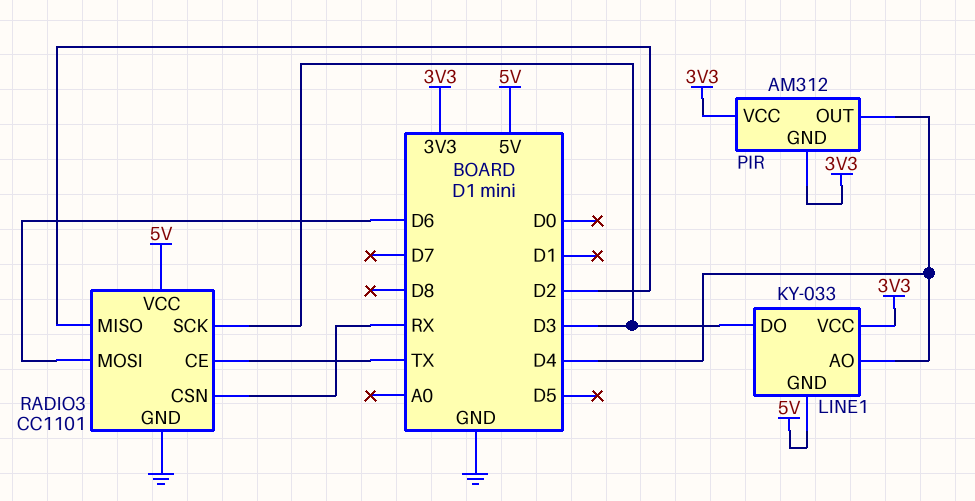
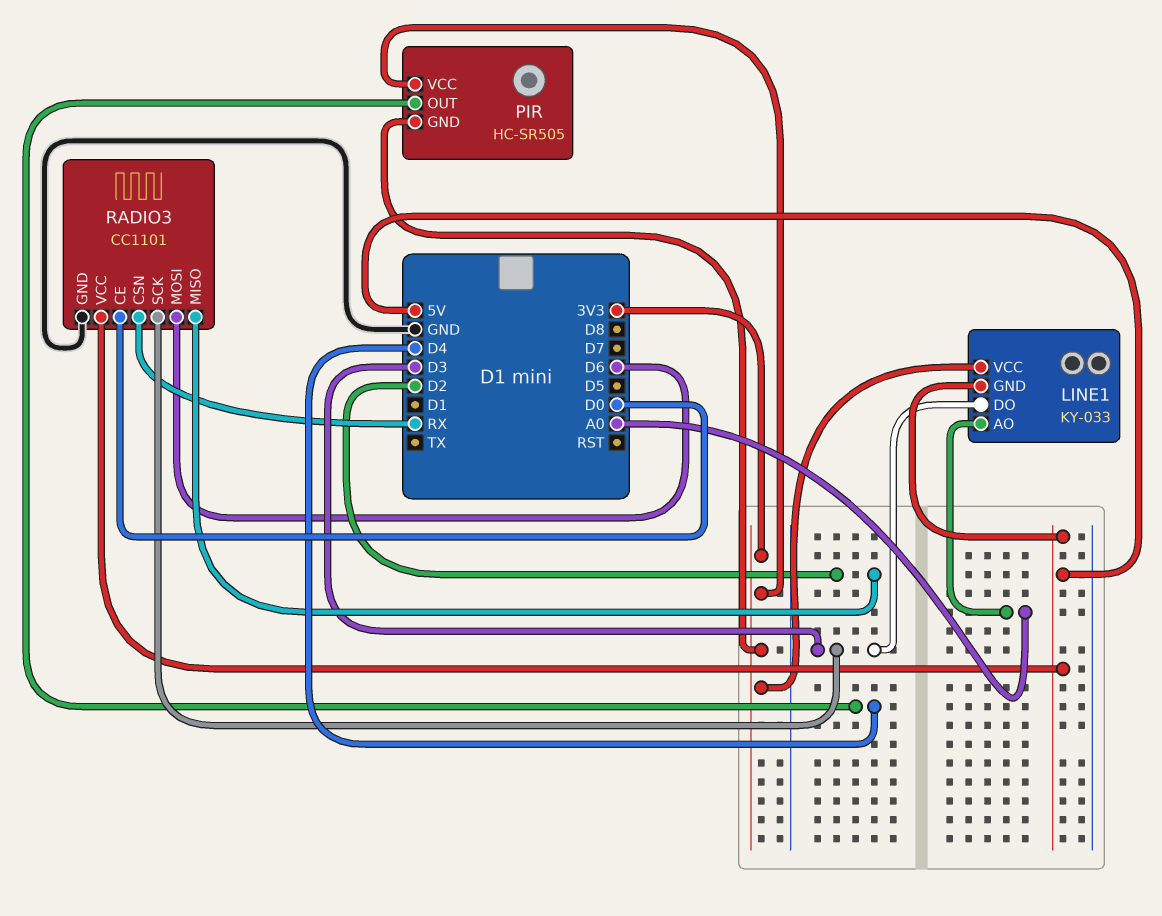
LINE1 pin AO: D4 -> A0
PIR: AM312 -> HC-SR505
RADIO3 pin CE: TX -> D0

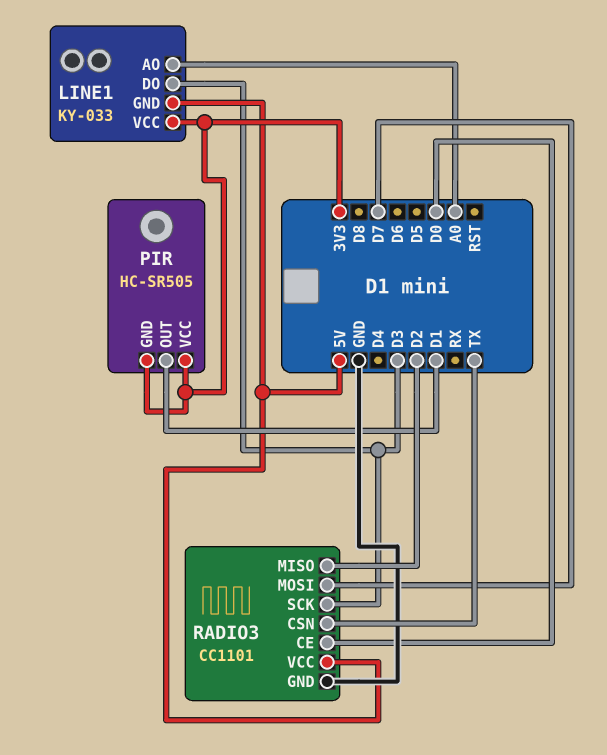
PIR pin OUT: D4 -> D1
RADIO3 pin CSN: RX -> TX
RADIO3 pin MOSI: D6 -> D7

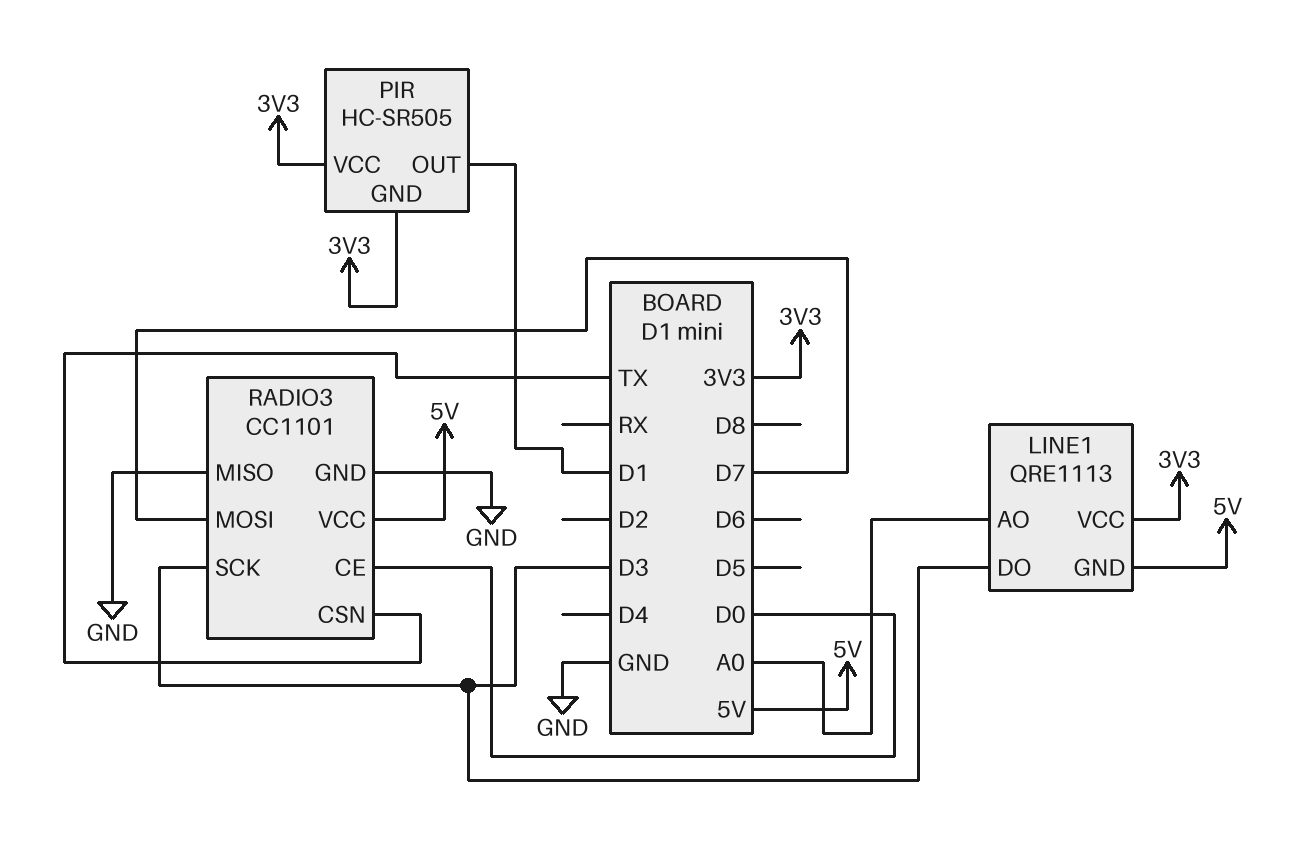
LINE1: KY-033 -> QRE1113
RADIO3 pin MISO: D2 -> GND

